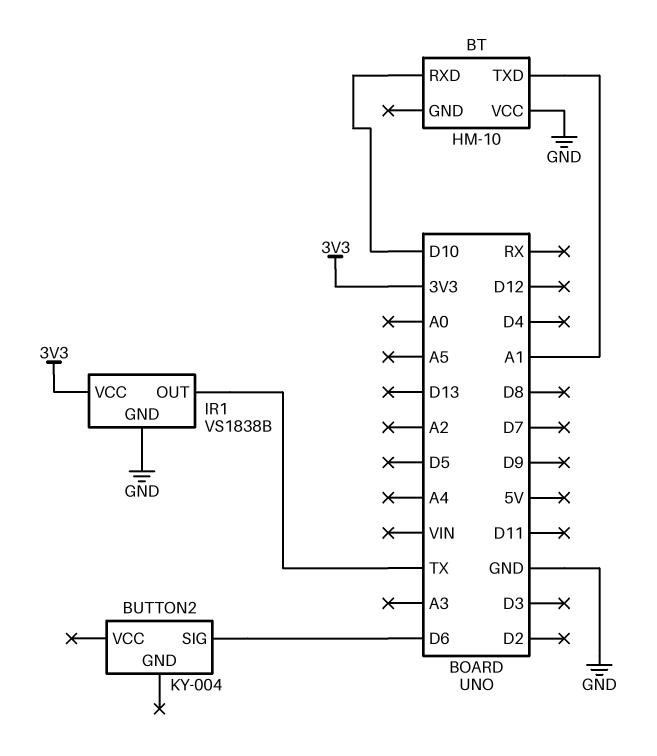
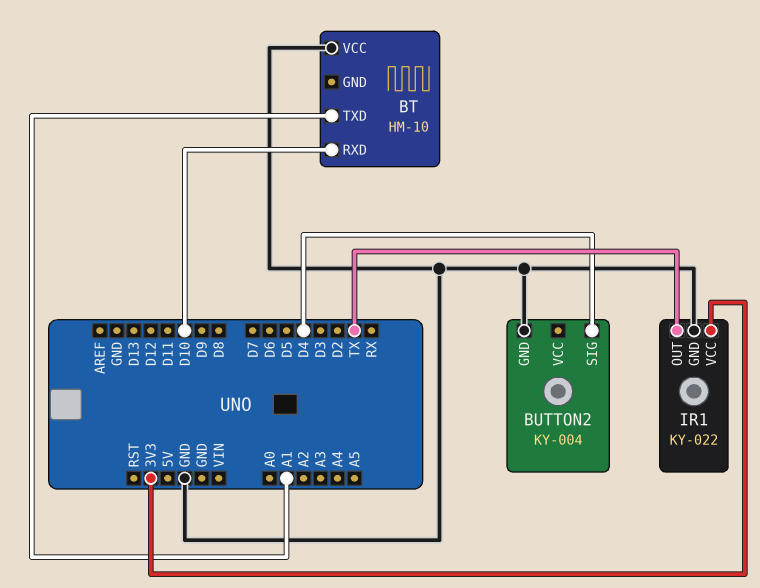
BUTTON2 pin GND: none -> GND
BUTTON2 pin SIG: D6 -> D4
IR1: VS1838B -> KY-022

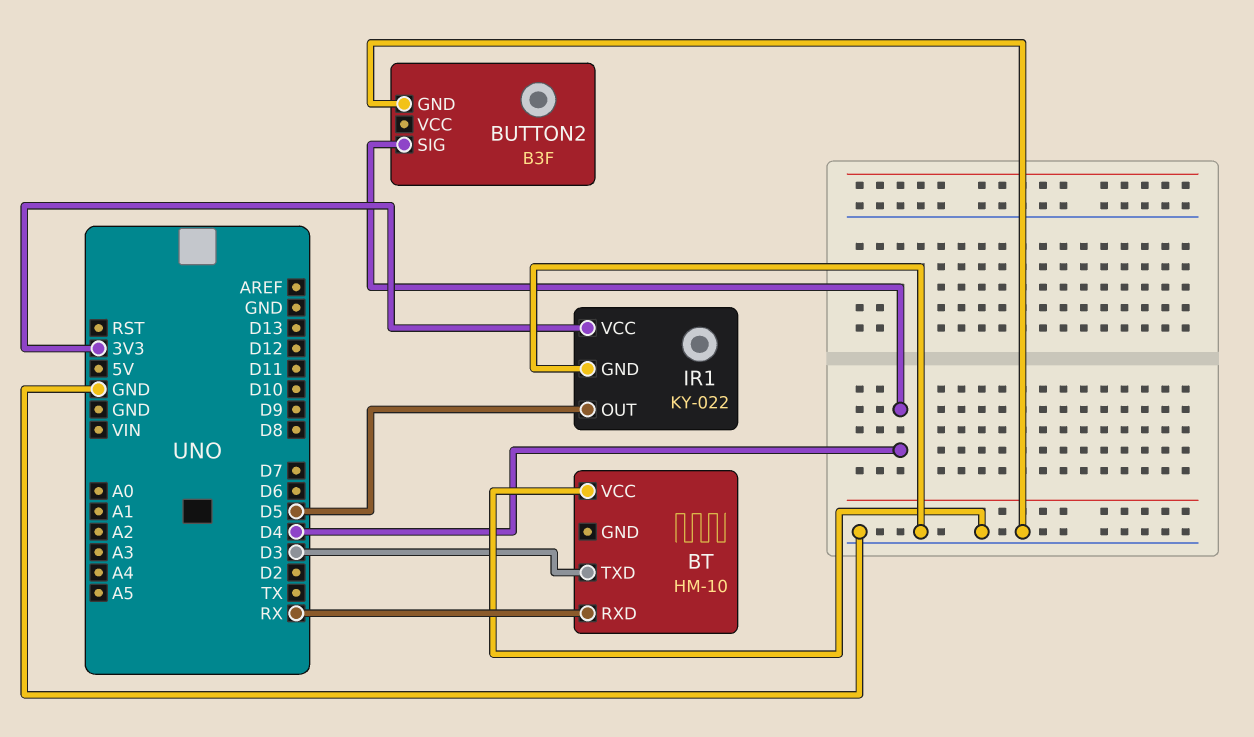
BT pin RXD: D10 -> RX
BT pin TXD: A1 -> D3
BUTTON2: KY-004 -> B3F
IR1 pin OUT: TX -> D5

